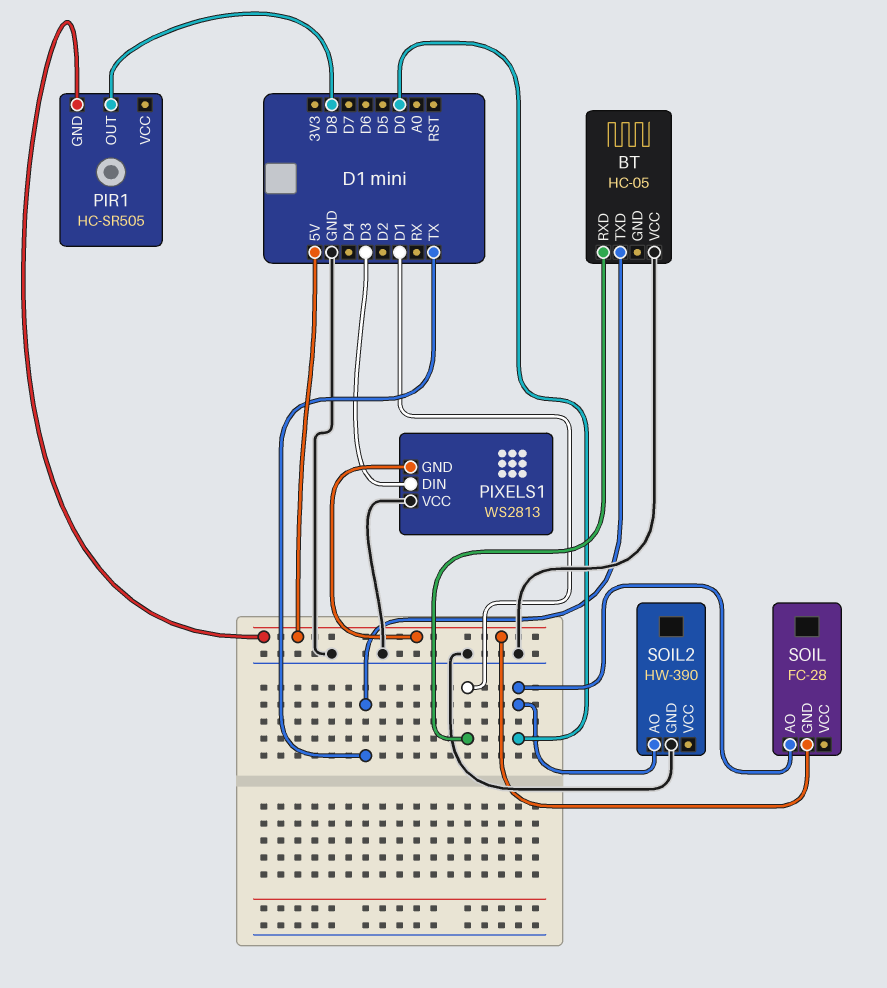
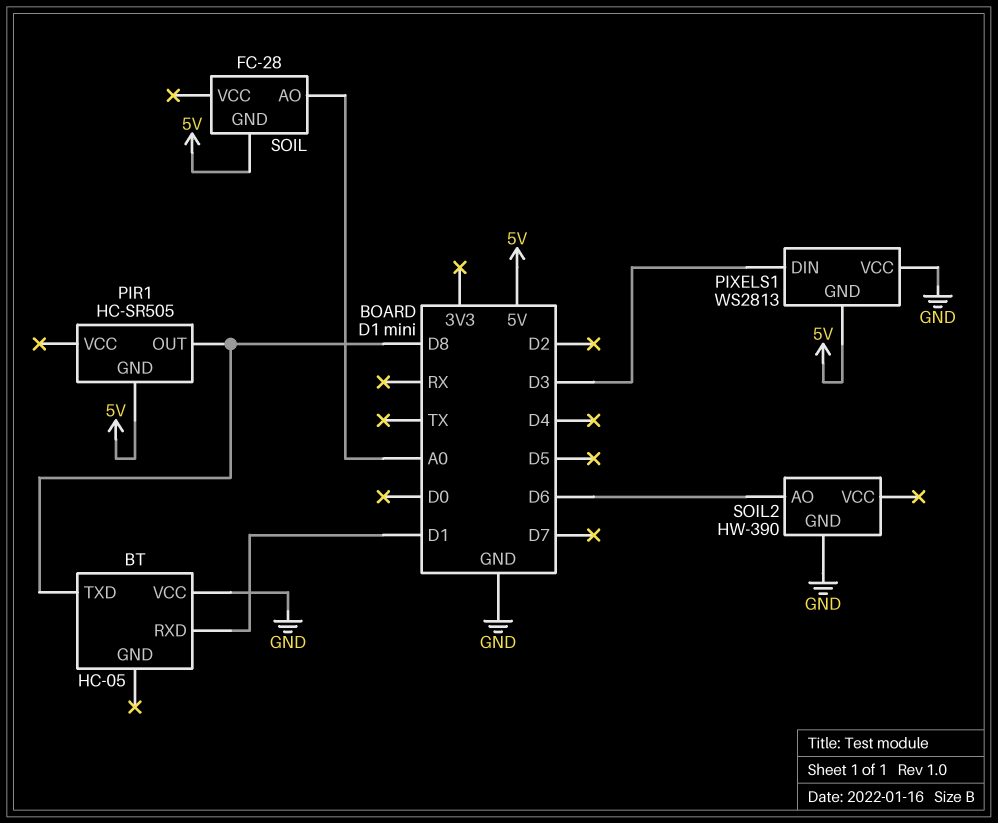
BT pin TXD: TX -> D8
SOIL pin AO: D0 -> A0
SOIL2 pin AO: D0 -> D6

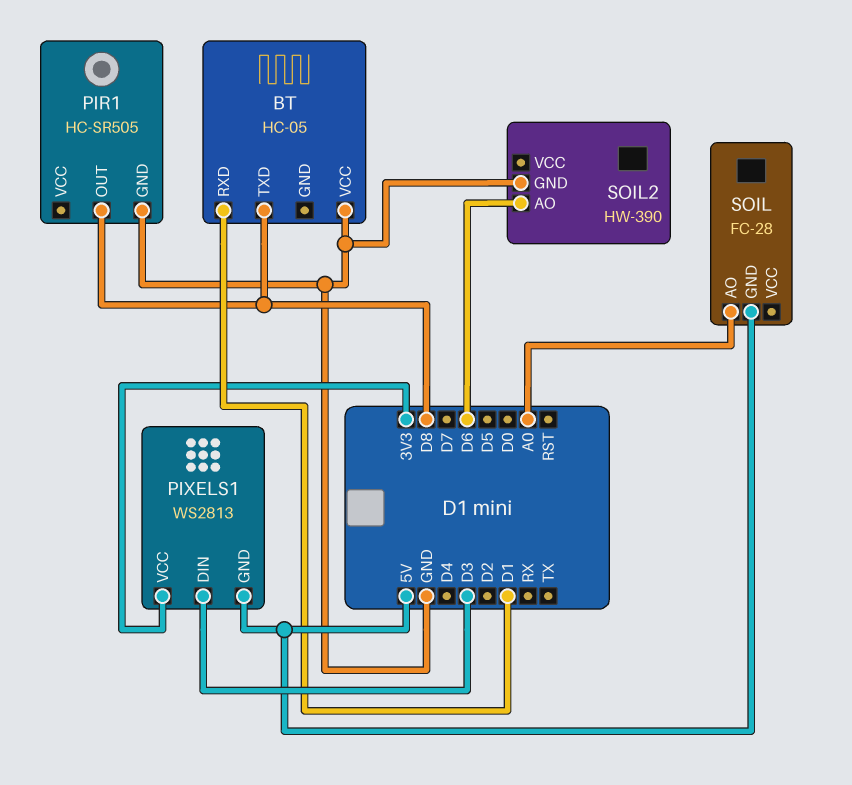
PIR1 pin GND: 5V -> GND
PIXELS1 pin VCC: GND -> 3V3

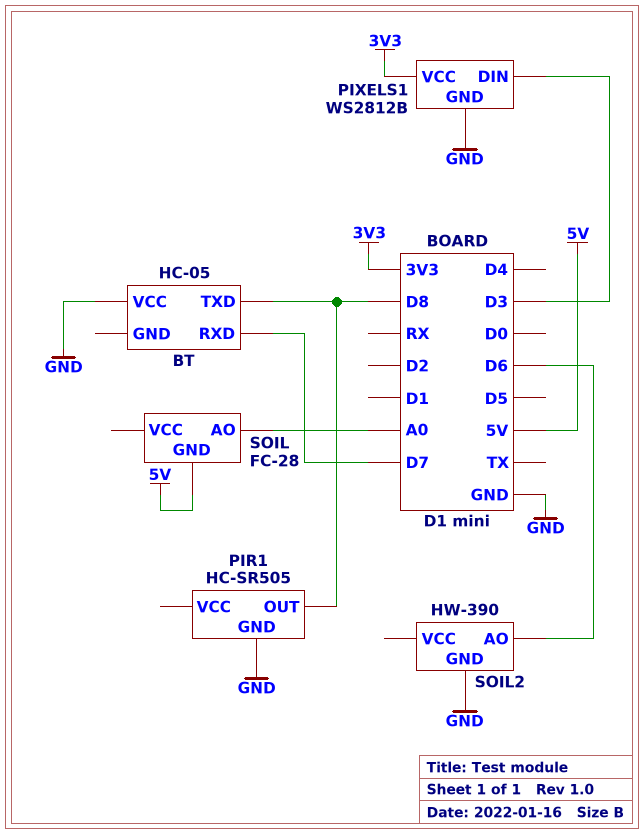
BT pin RXD: D1 -> D7
PIXELS1: WS2813 -> WS2812B
PIXELS1 pin GND: 5V -> GND

